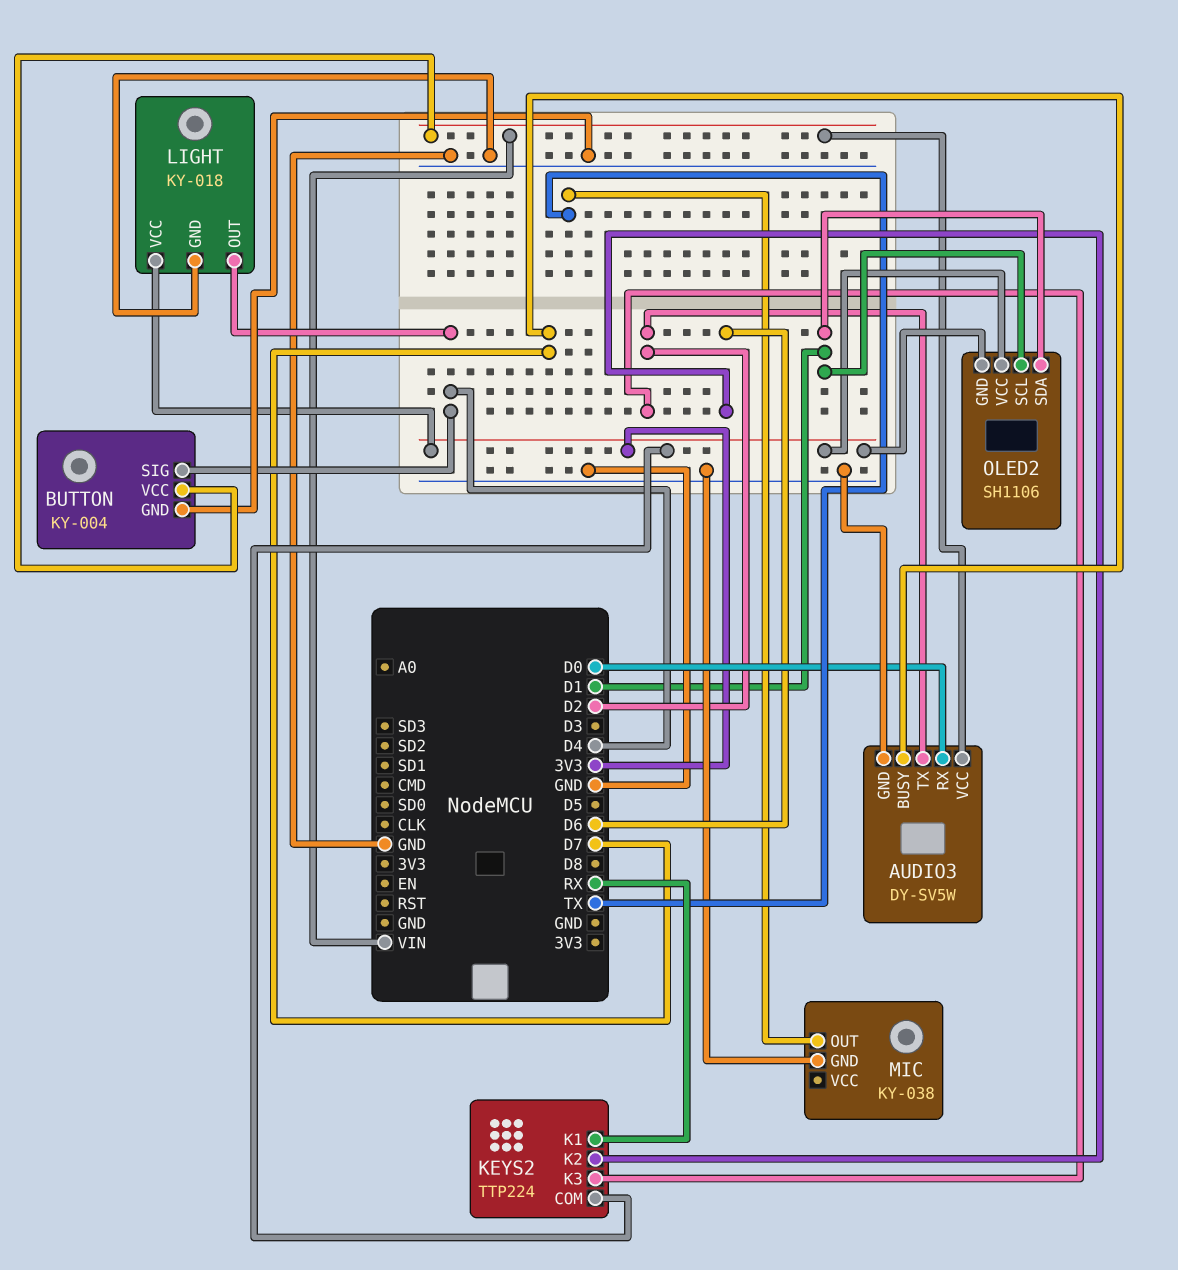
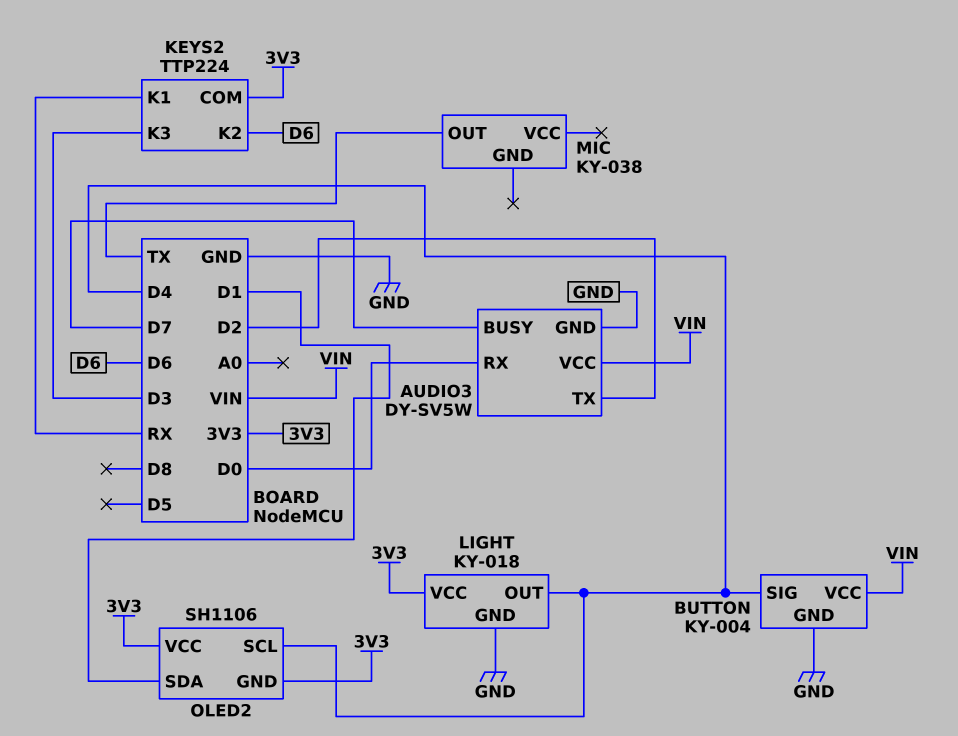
KEYS2 pin K3: D2 -> D3
MIC pin GND: GND -> none
OLED2 pin SCL: D1 -> D4

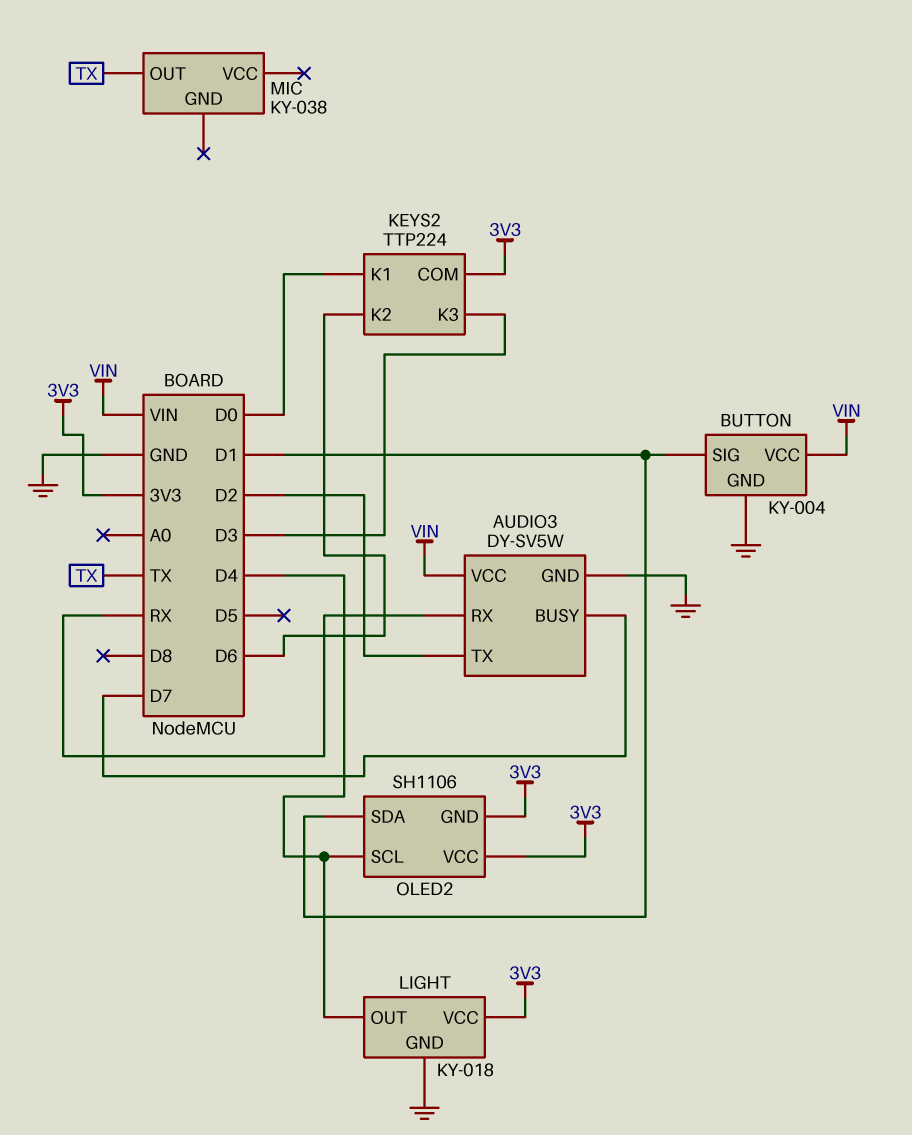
AUDIO3 pin RX: D0 -> RX
BUTTON pin SIG: D4 -> D1
KEYS2 pin K1: RX -> D0

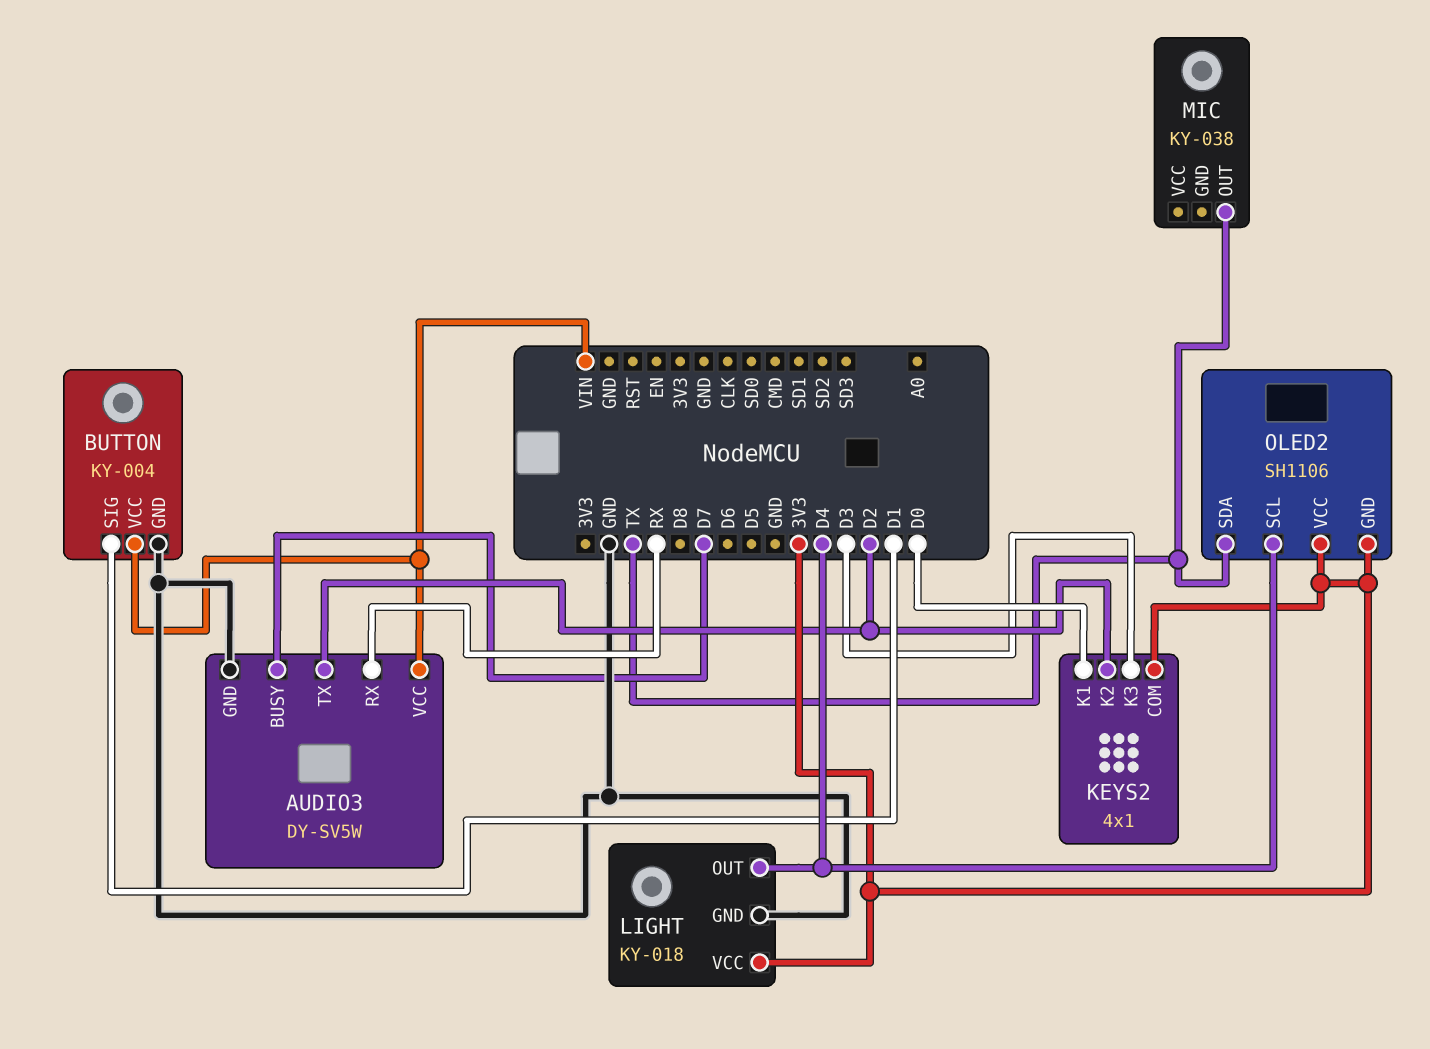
KEYS2: TTP224 -> 4x1
KEYS2 pin K2: D6 -> D2
OLED2 pin SDA: D1 -> TX

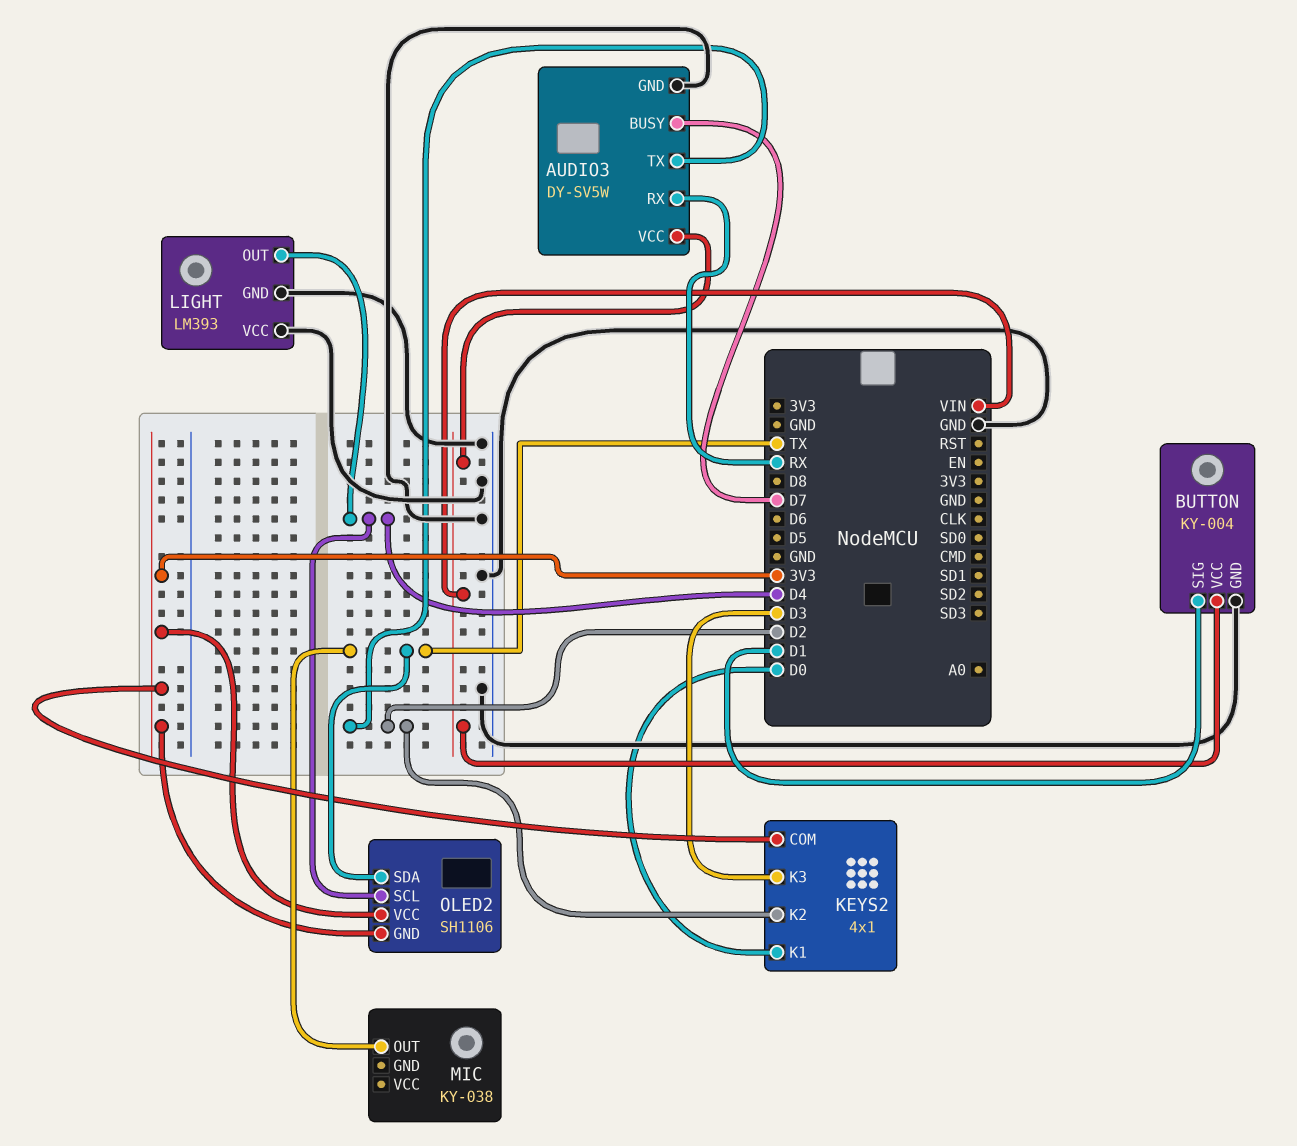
LIGHT: KY-018 -> LM393
LIGHT pin VCC: 3V3 -> GND

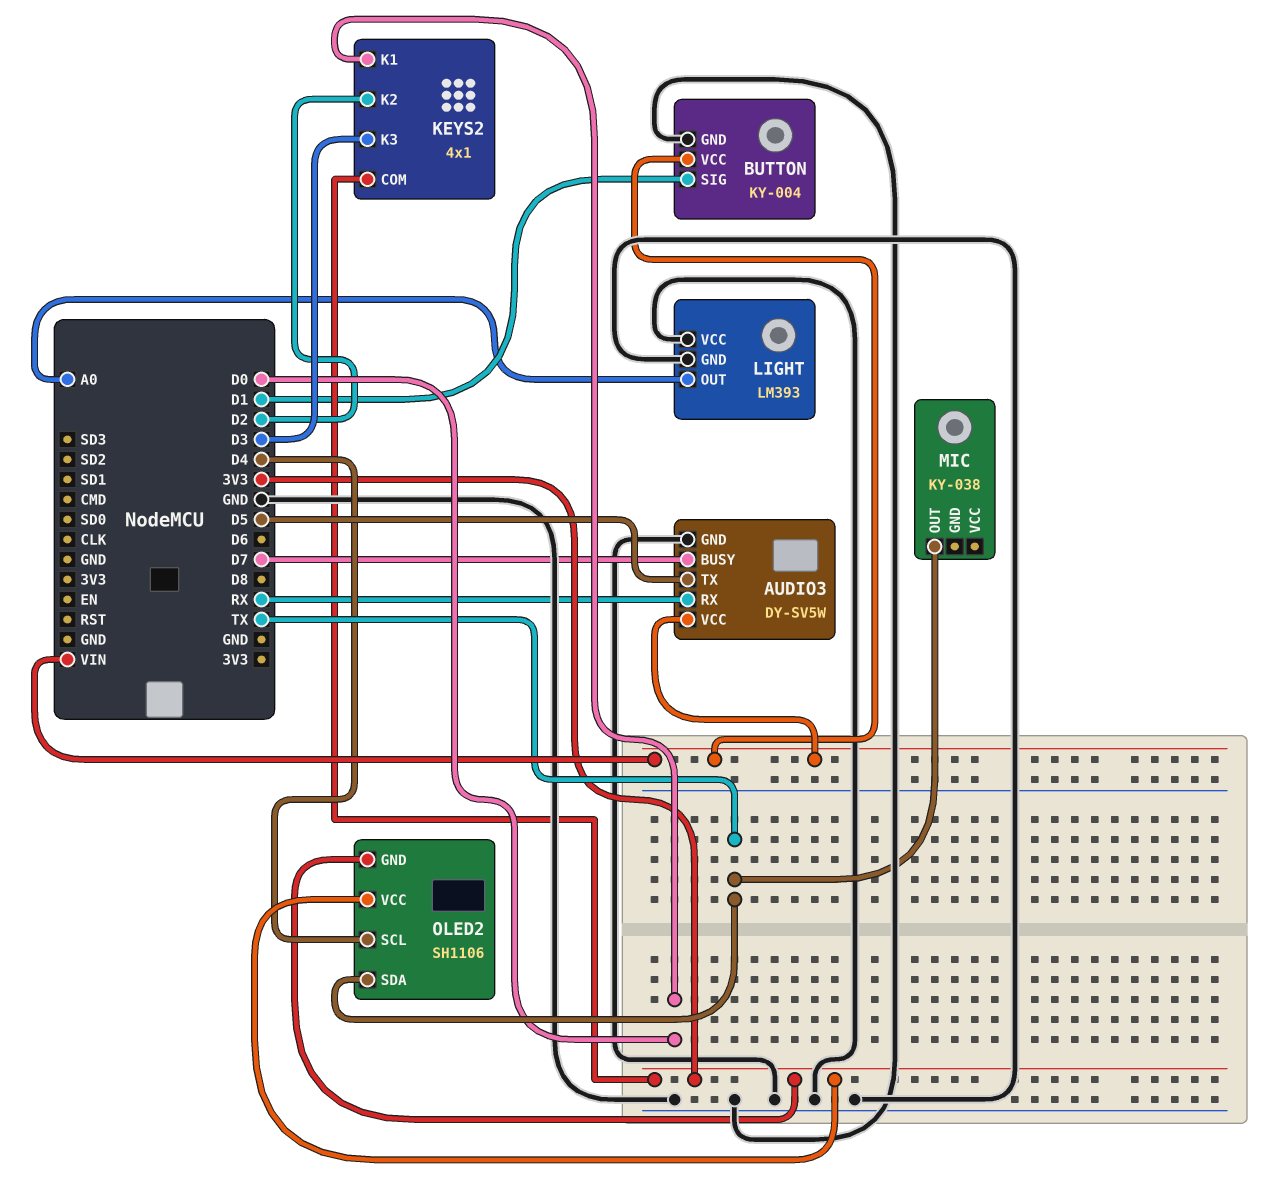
AUDIO3 pin TX: D2 -> D5
LIGHT pin OUT: D4 -> A0

